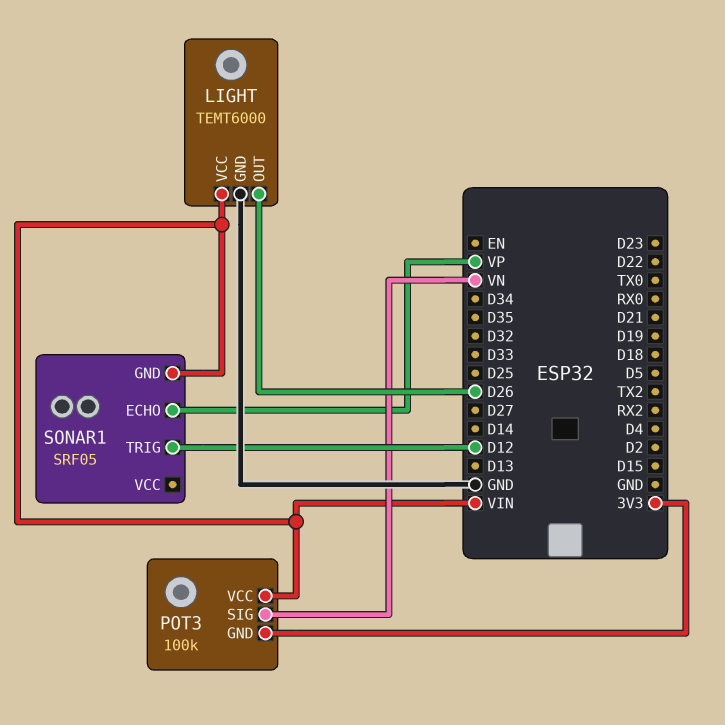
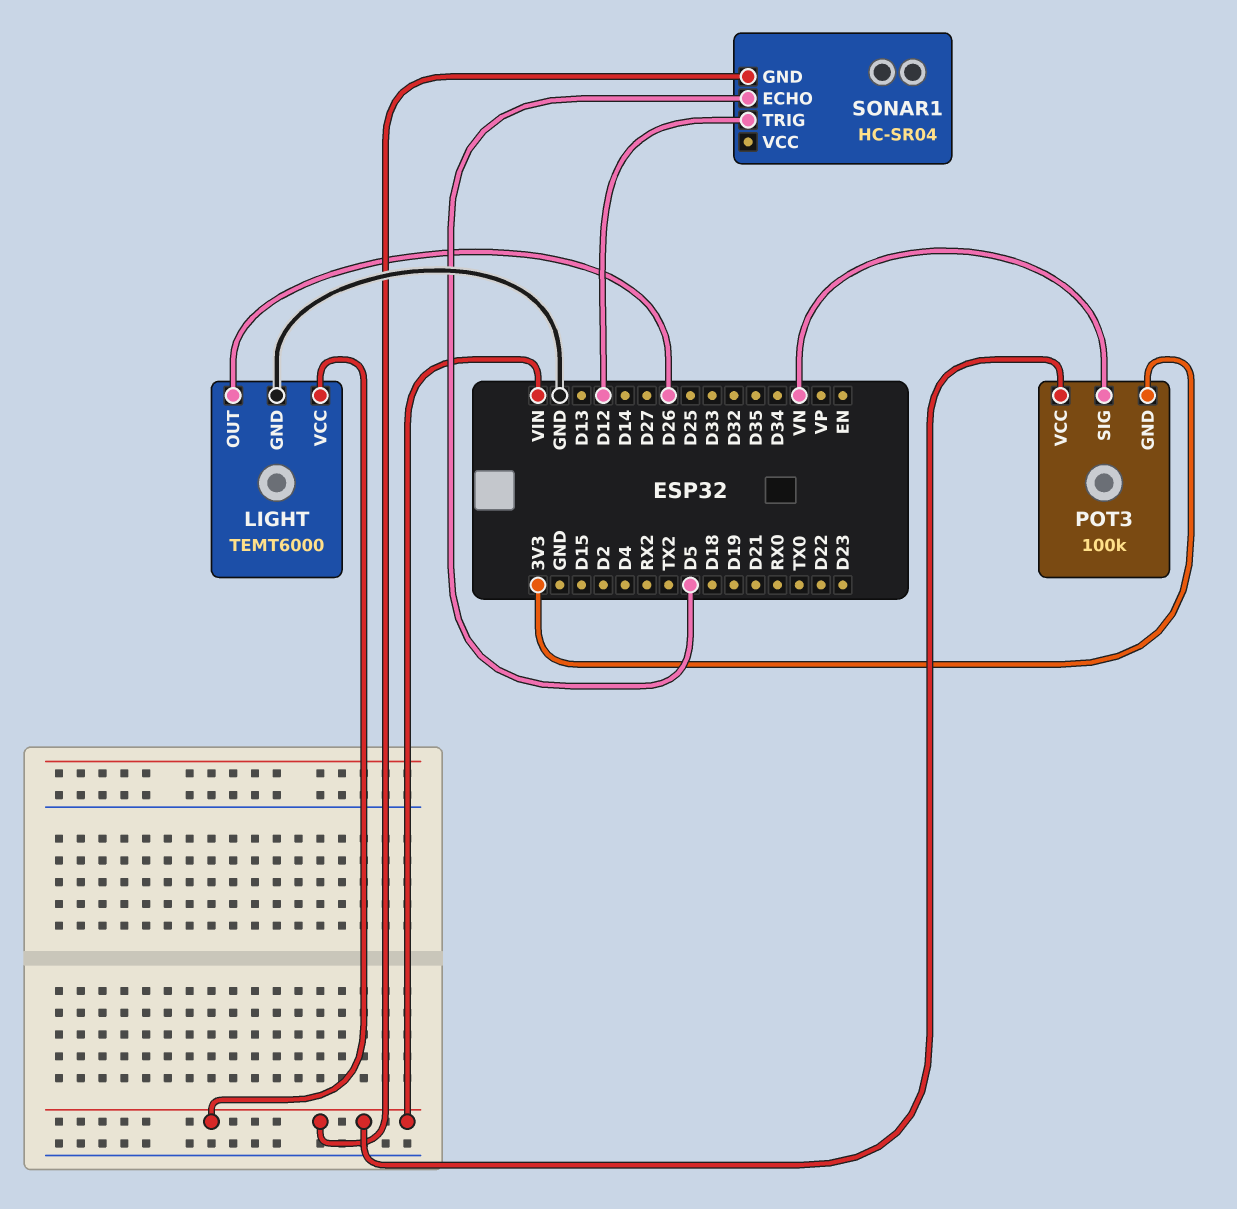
SONAR1: SRF05 -> HC-SR04
SONAR1 pin ECHO: VP -> D5

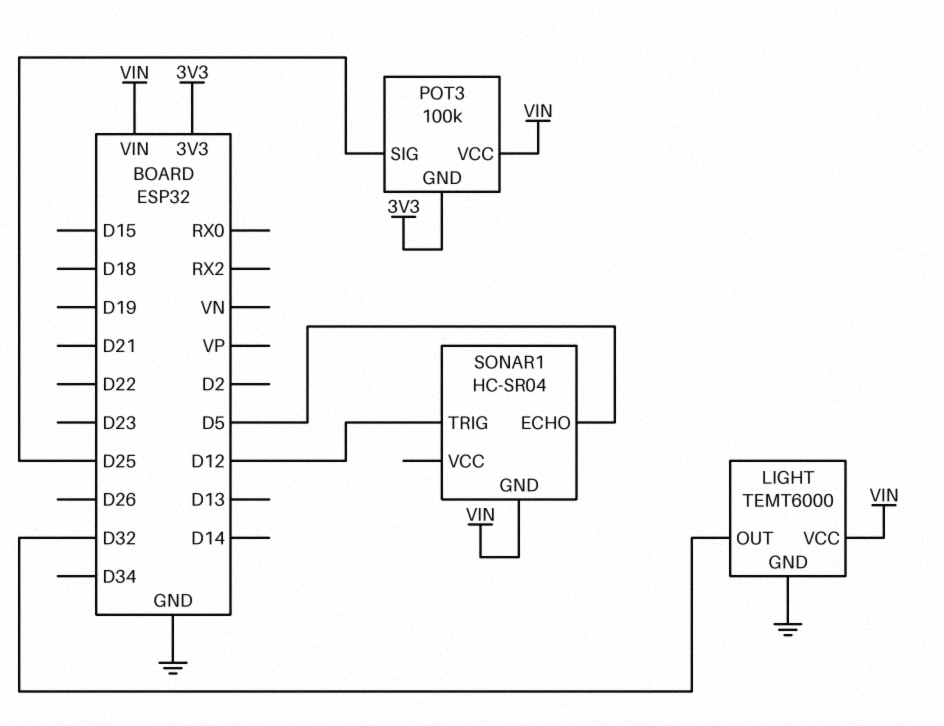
LIGHT pin OUT: D26 -> D32
POT3 pin SIG: VN -> D25

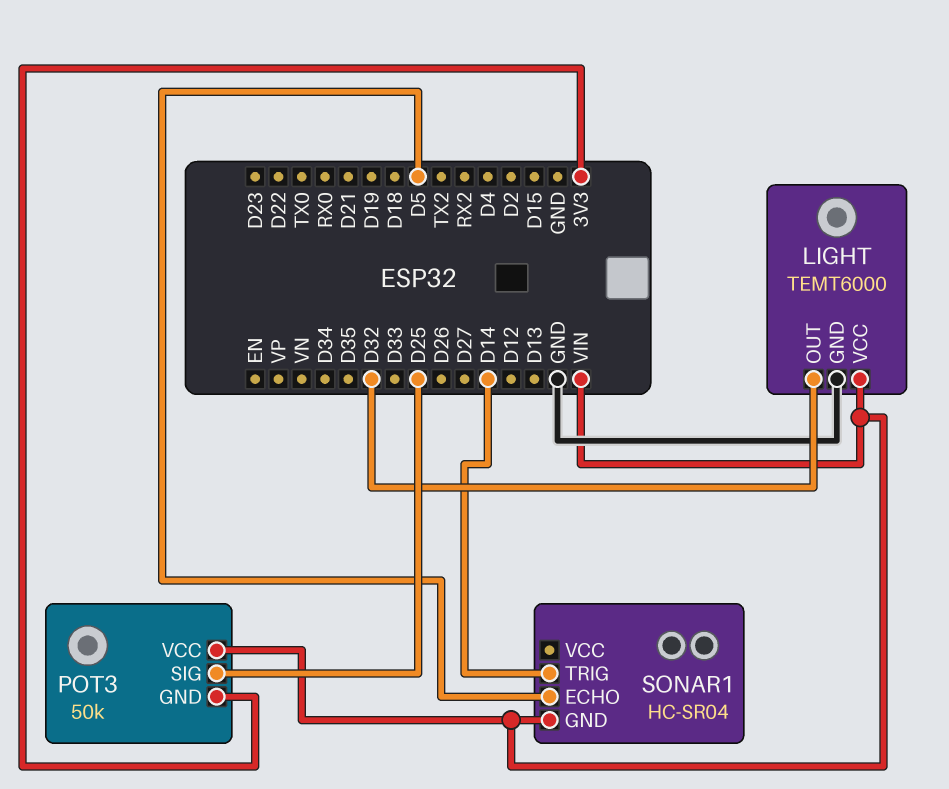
POT3: 100k -> 50k
SONAR1 pin TRIG: D12 -> D14

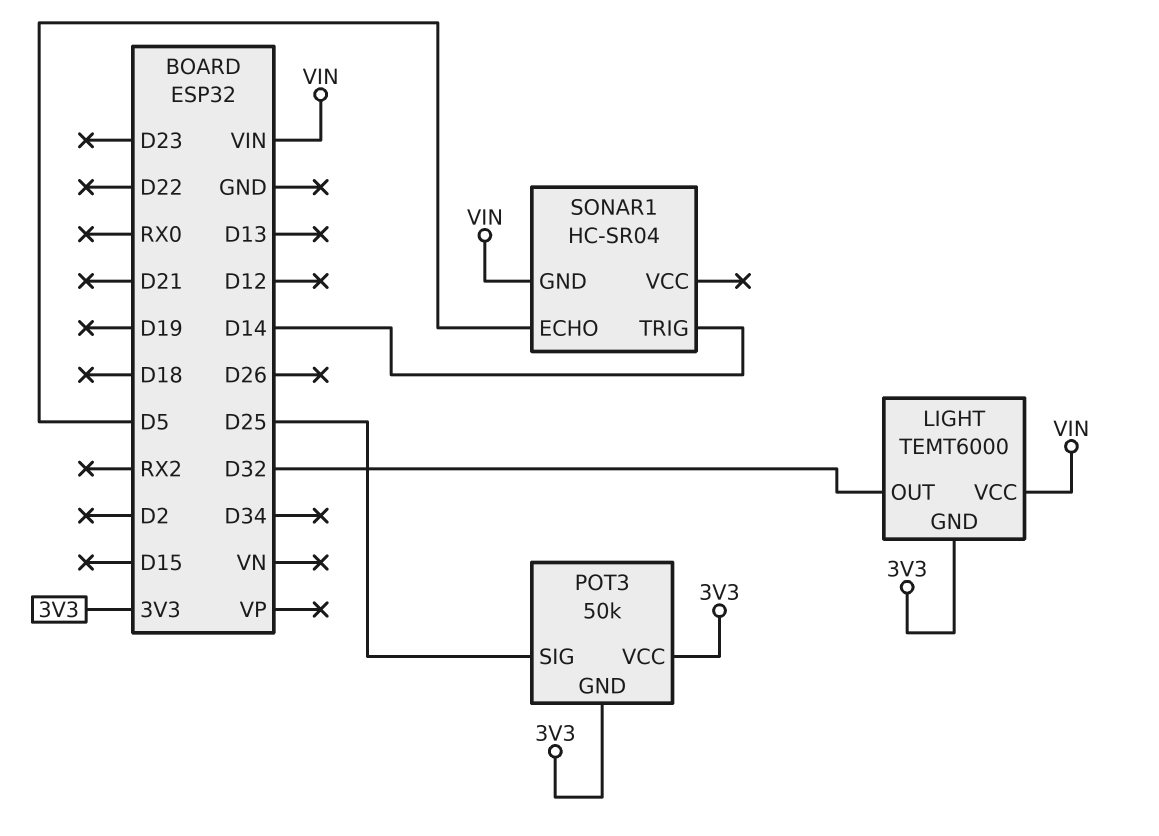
LIGHT pin GND: GND -> 3V3
POT3 pin VCC: VIN -> 3V3

